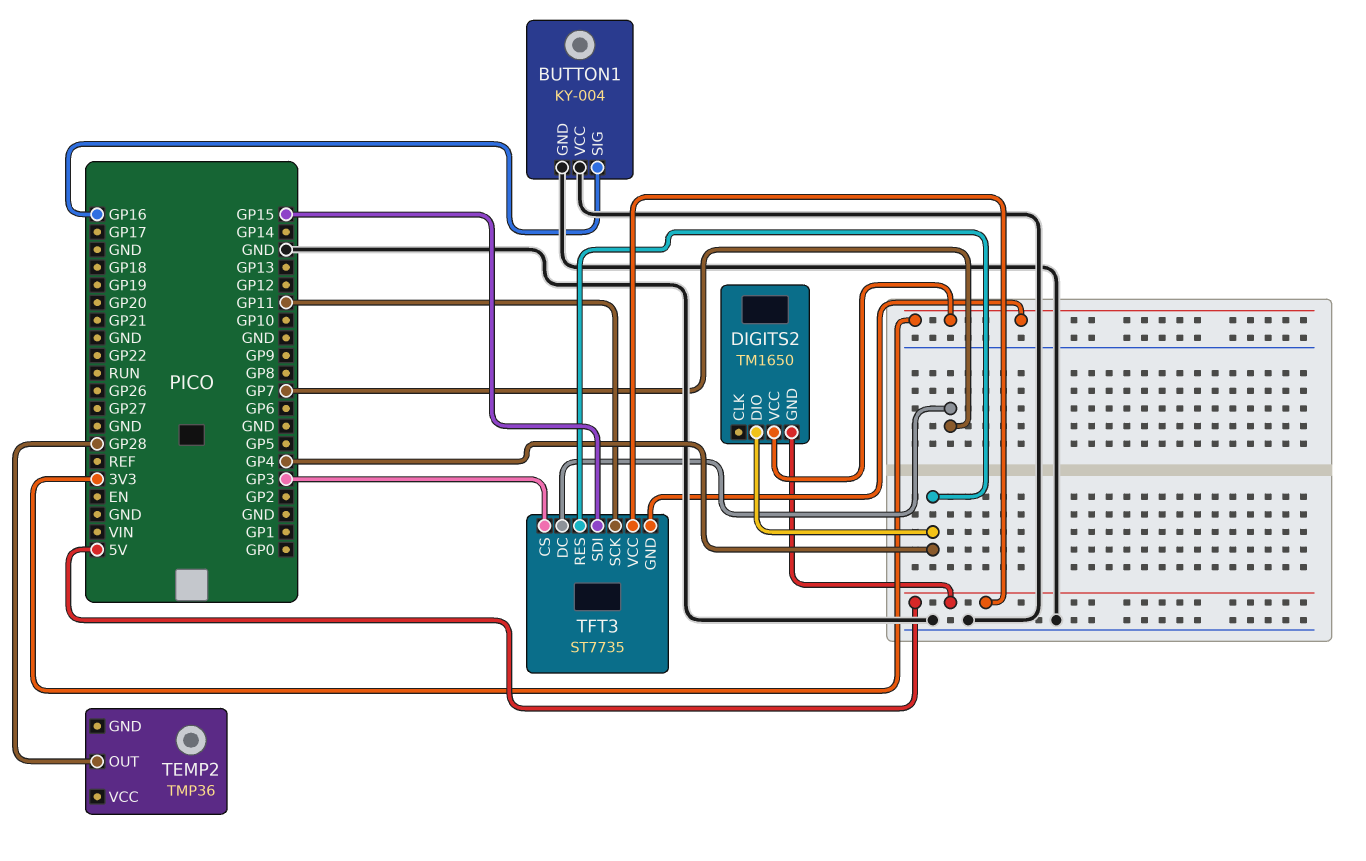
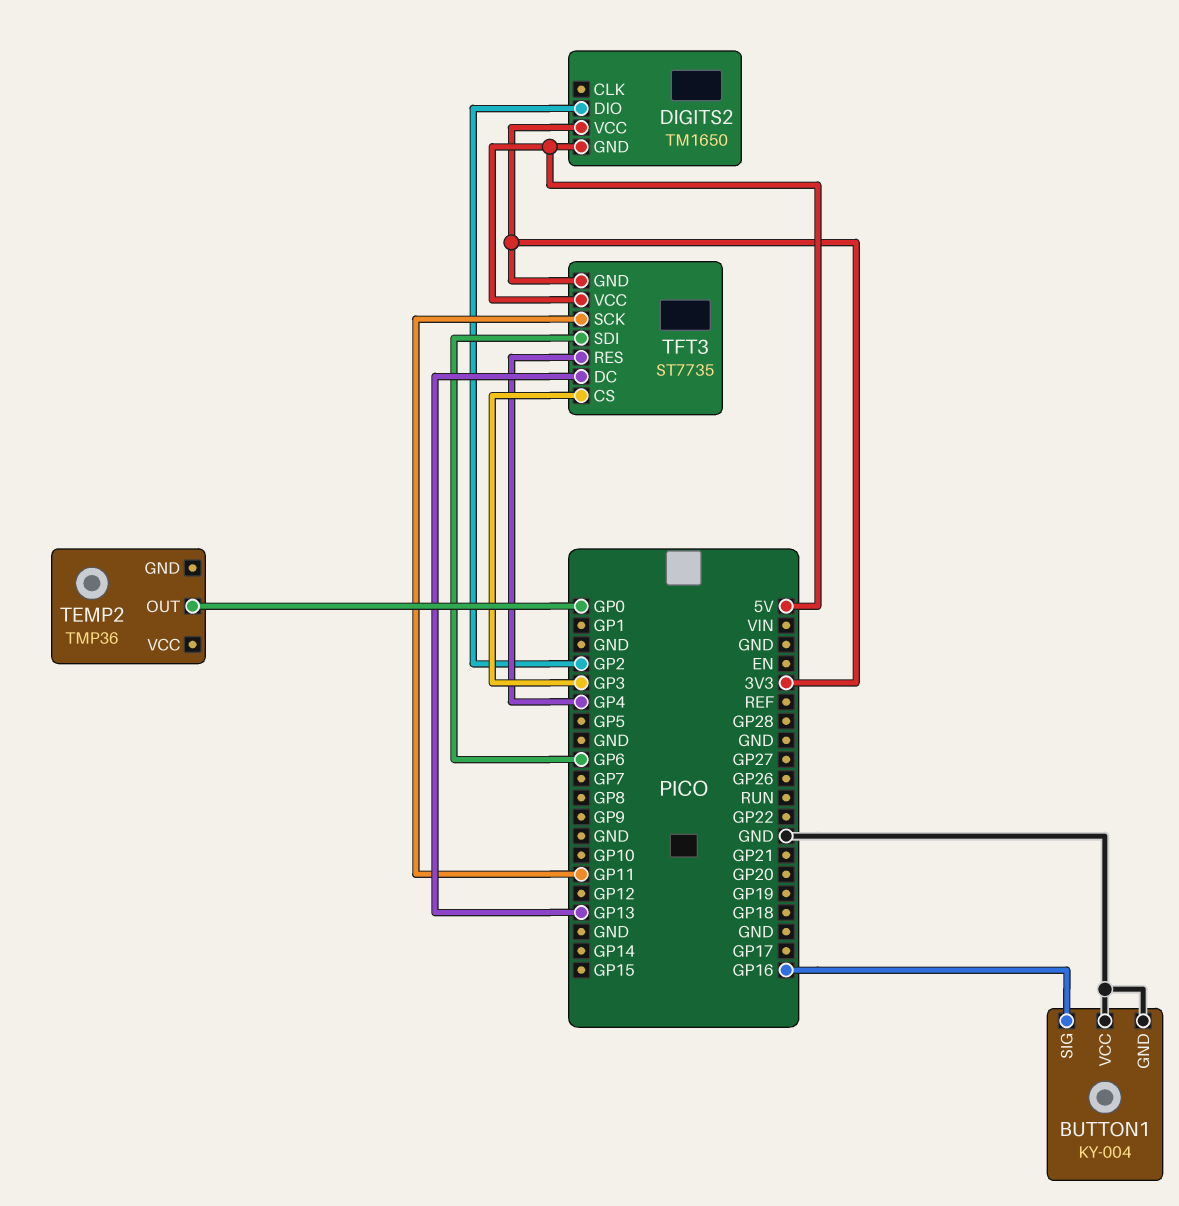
DIGITS2 pin DIO: GP4 -> GP2
TEMP2 pin OUT: GP28 -> GP0
TFT3 pin DC: GP7 -> GP13
TFT3 pin SDI: GP15 -> GP6

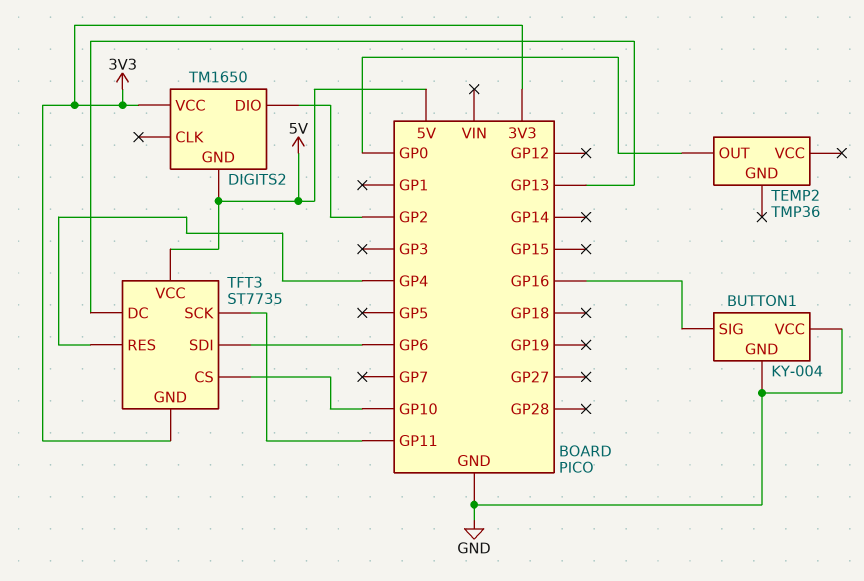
TFT3 pin CS: GP3 -> GP10

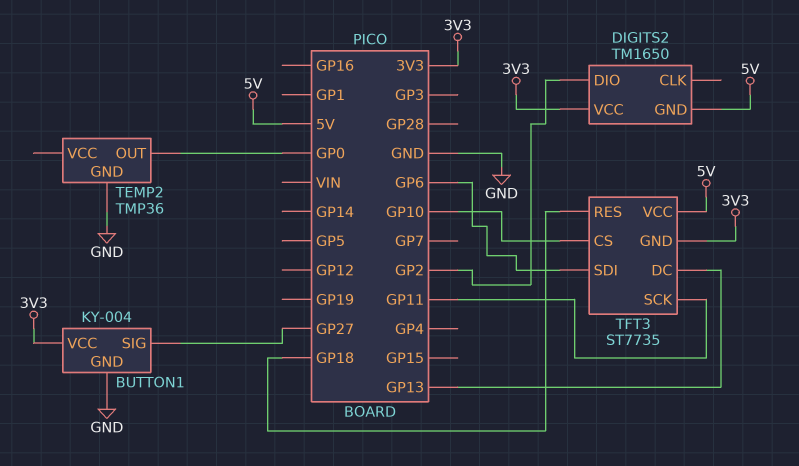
BUTTON1 pin SIG: GP16 -> GP27
BUTTON1 pin VCC: GND -> 3V3
TEMP2 pin GND: none -> GND
TFT3 pin RES: GP4 -> GP18

